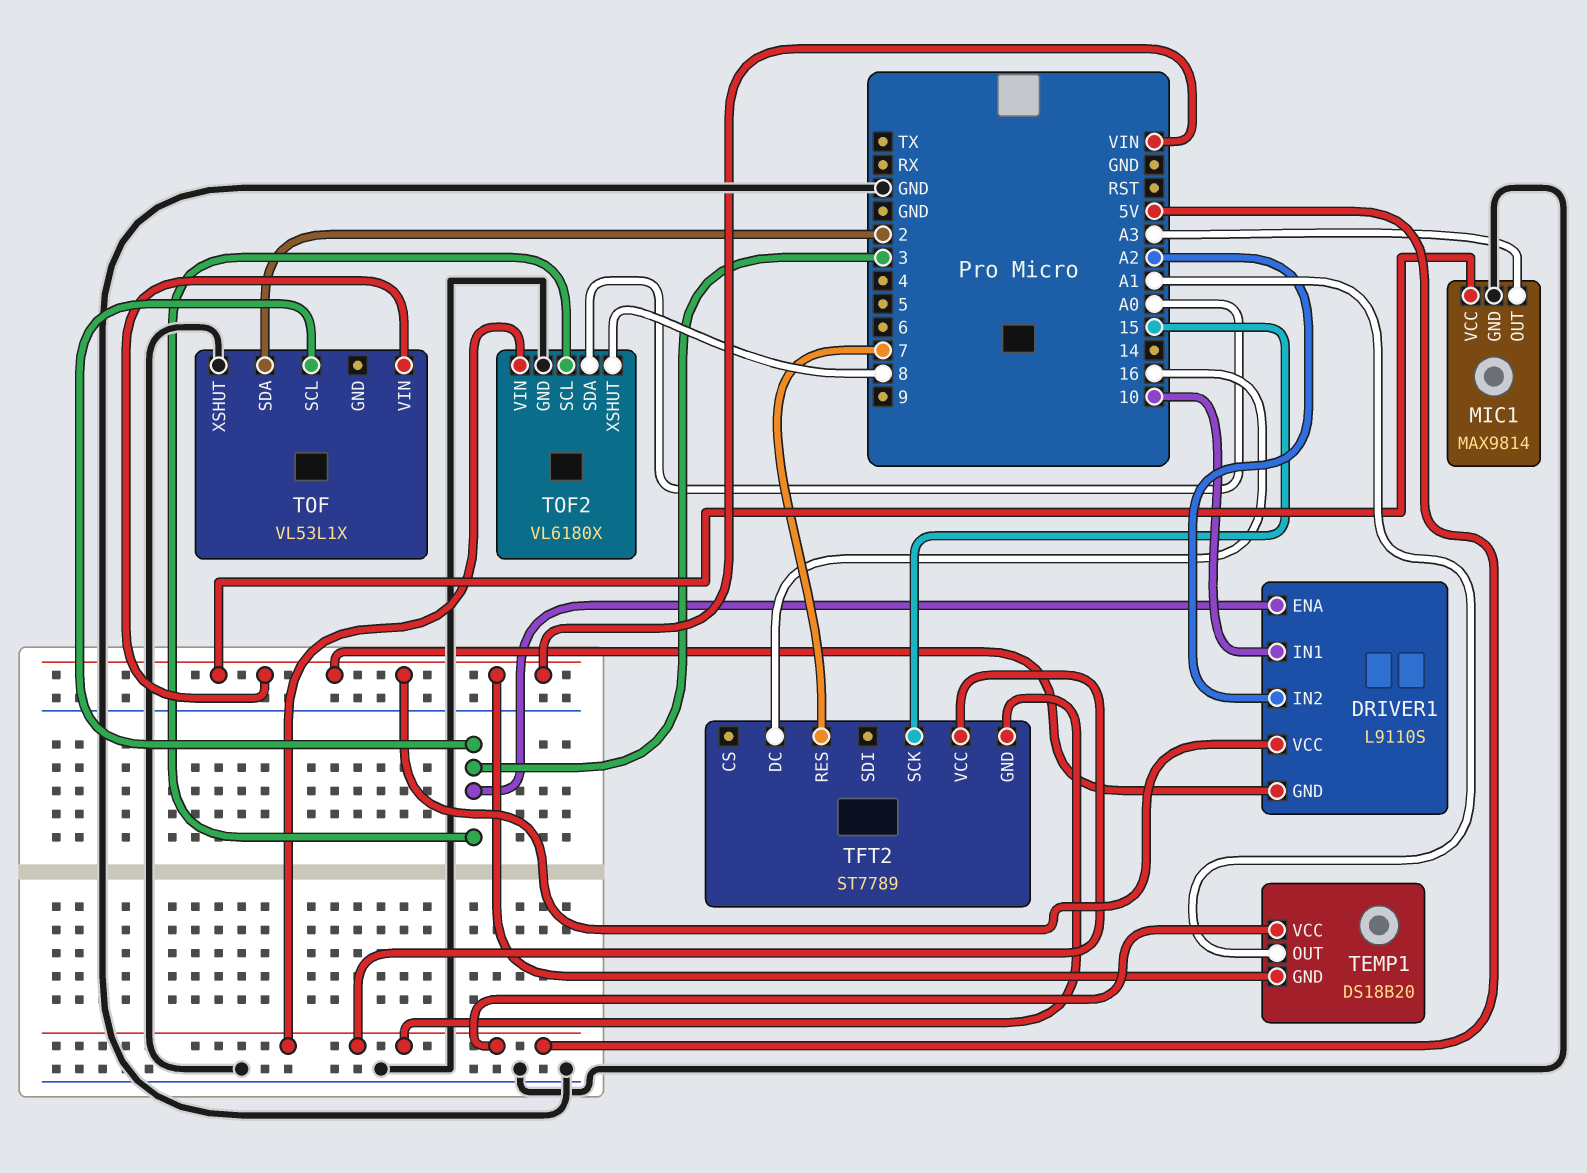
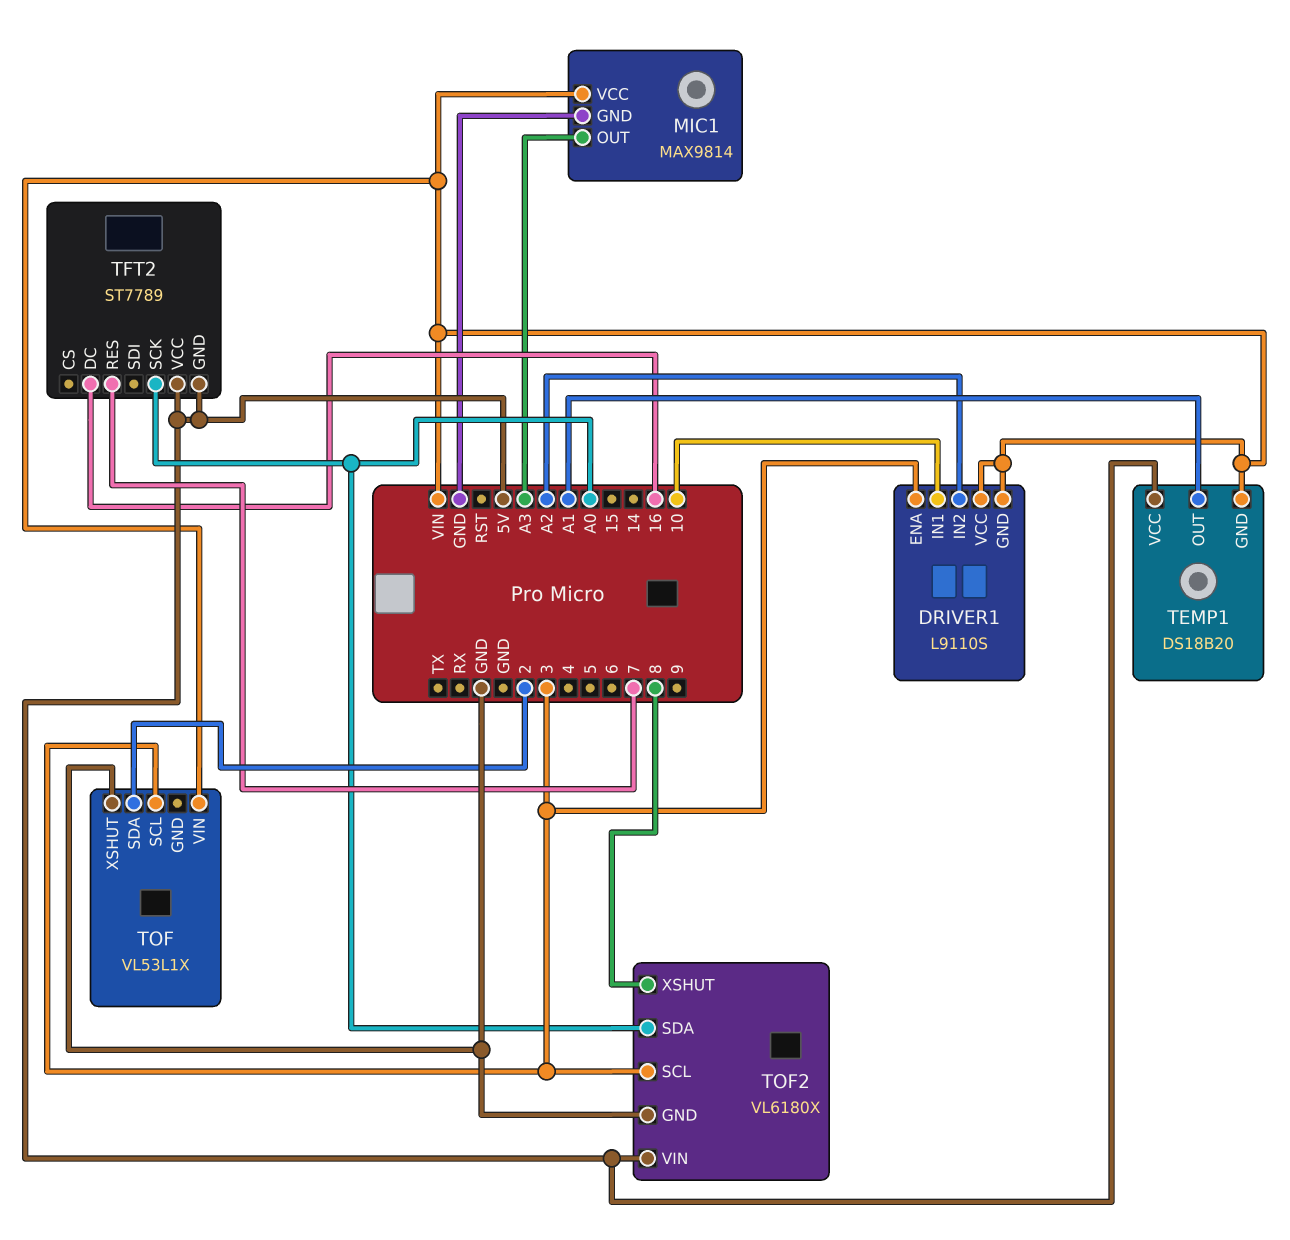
TFT2 pin SCK: 15 -> A0

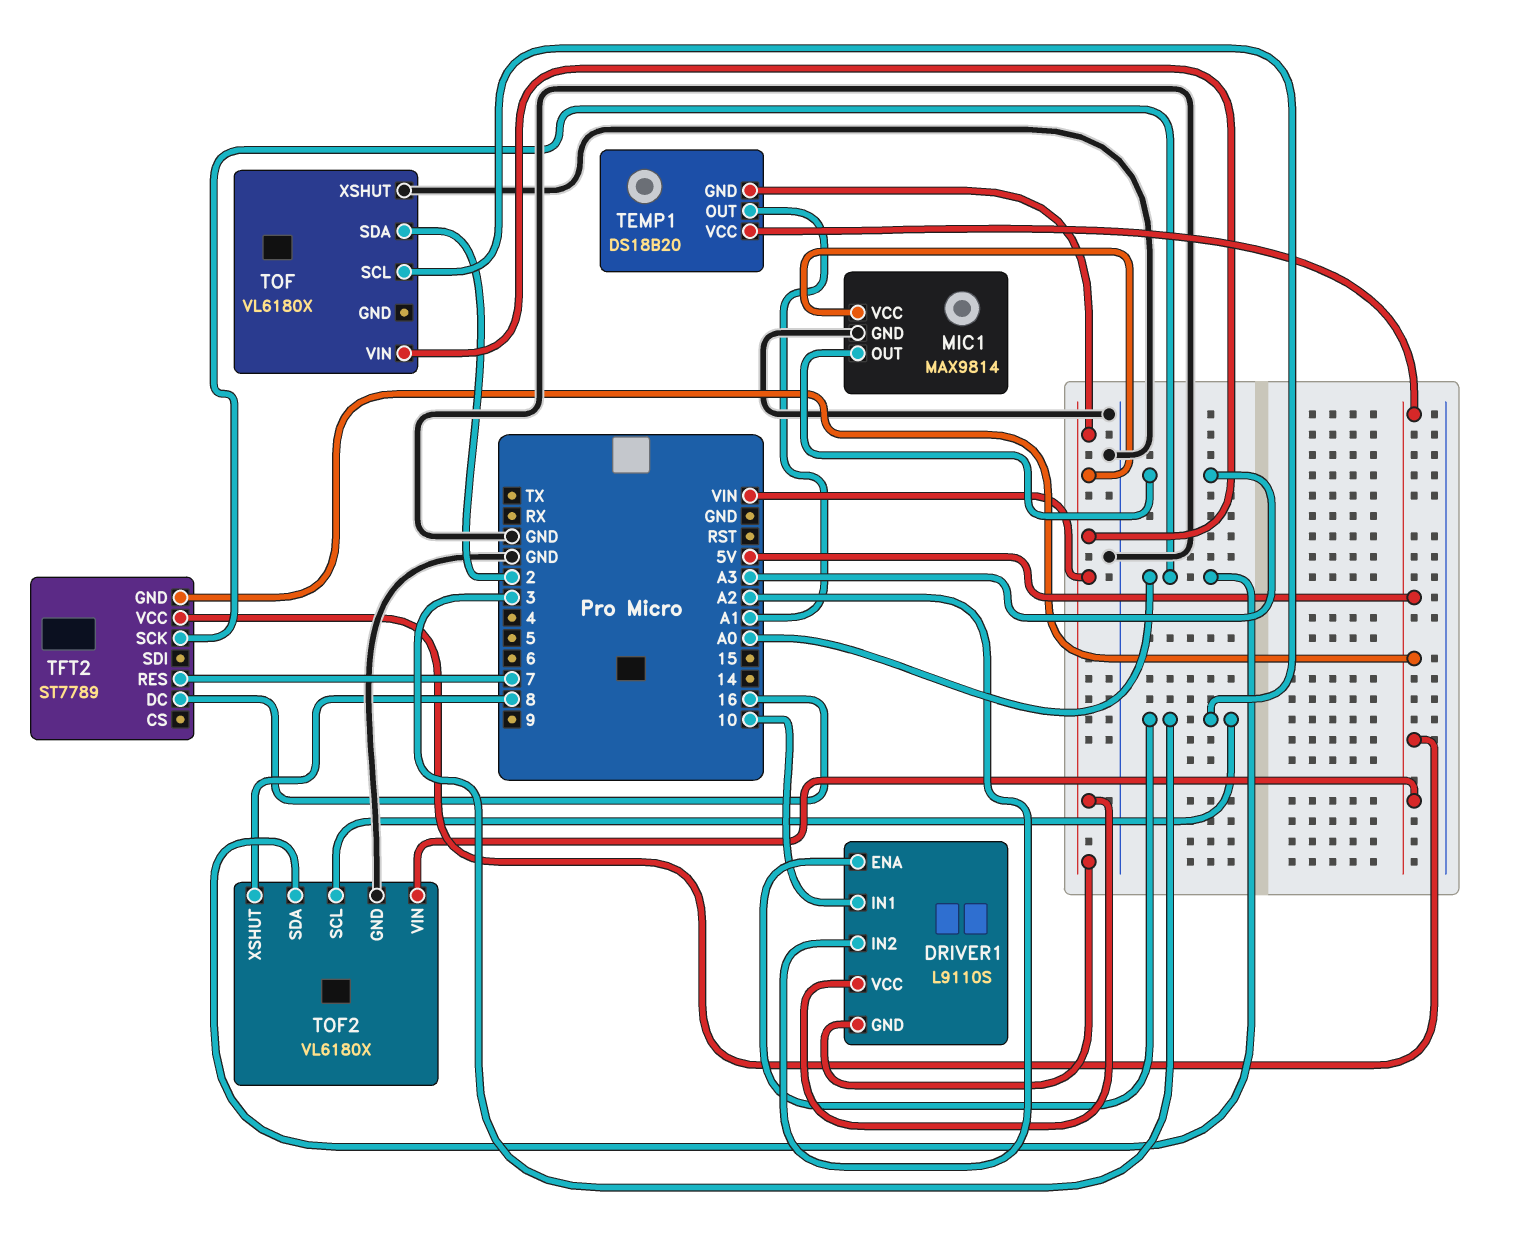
TOF: VL53L1X -> VL6180X

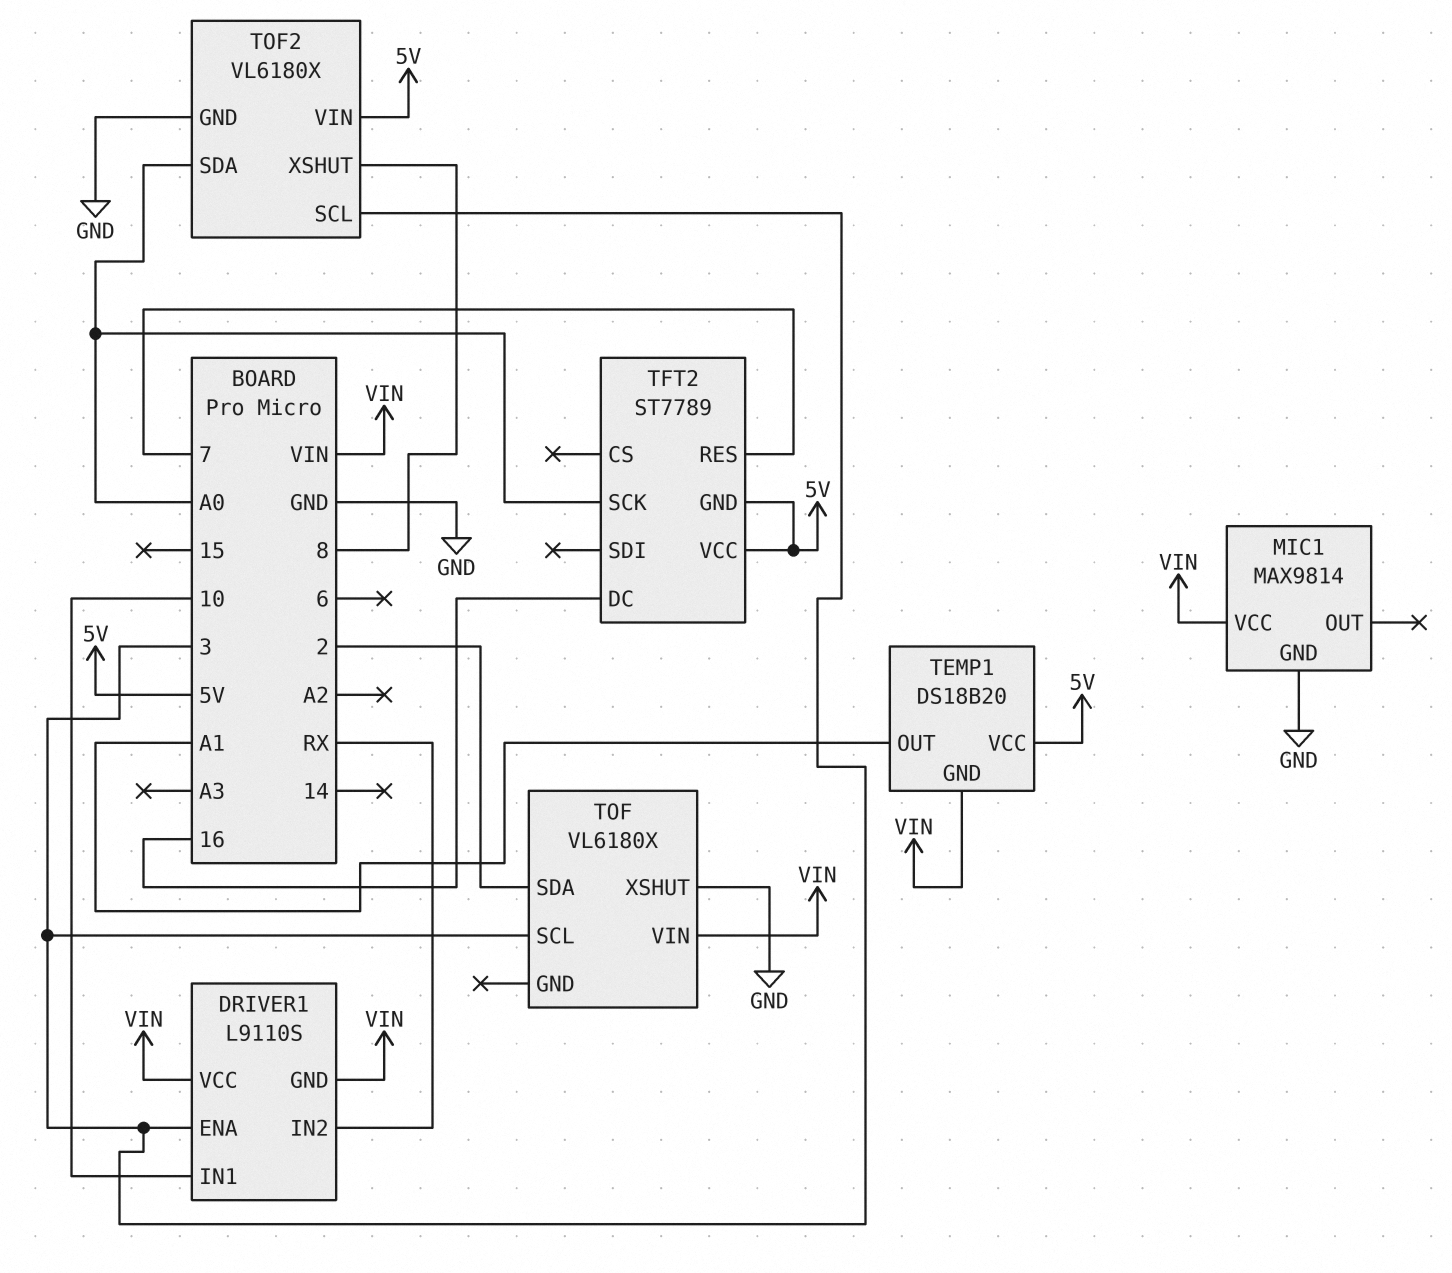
DRIVER1 pin IN2: A2 -> RX
MIC1 pin OUT: A3 -> none

